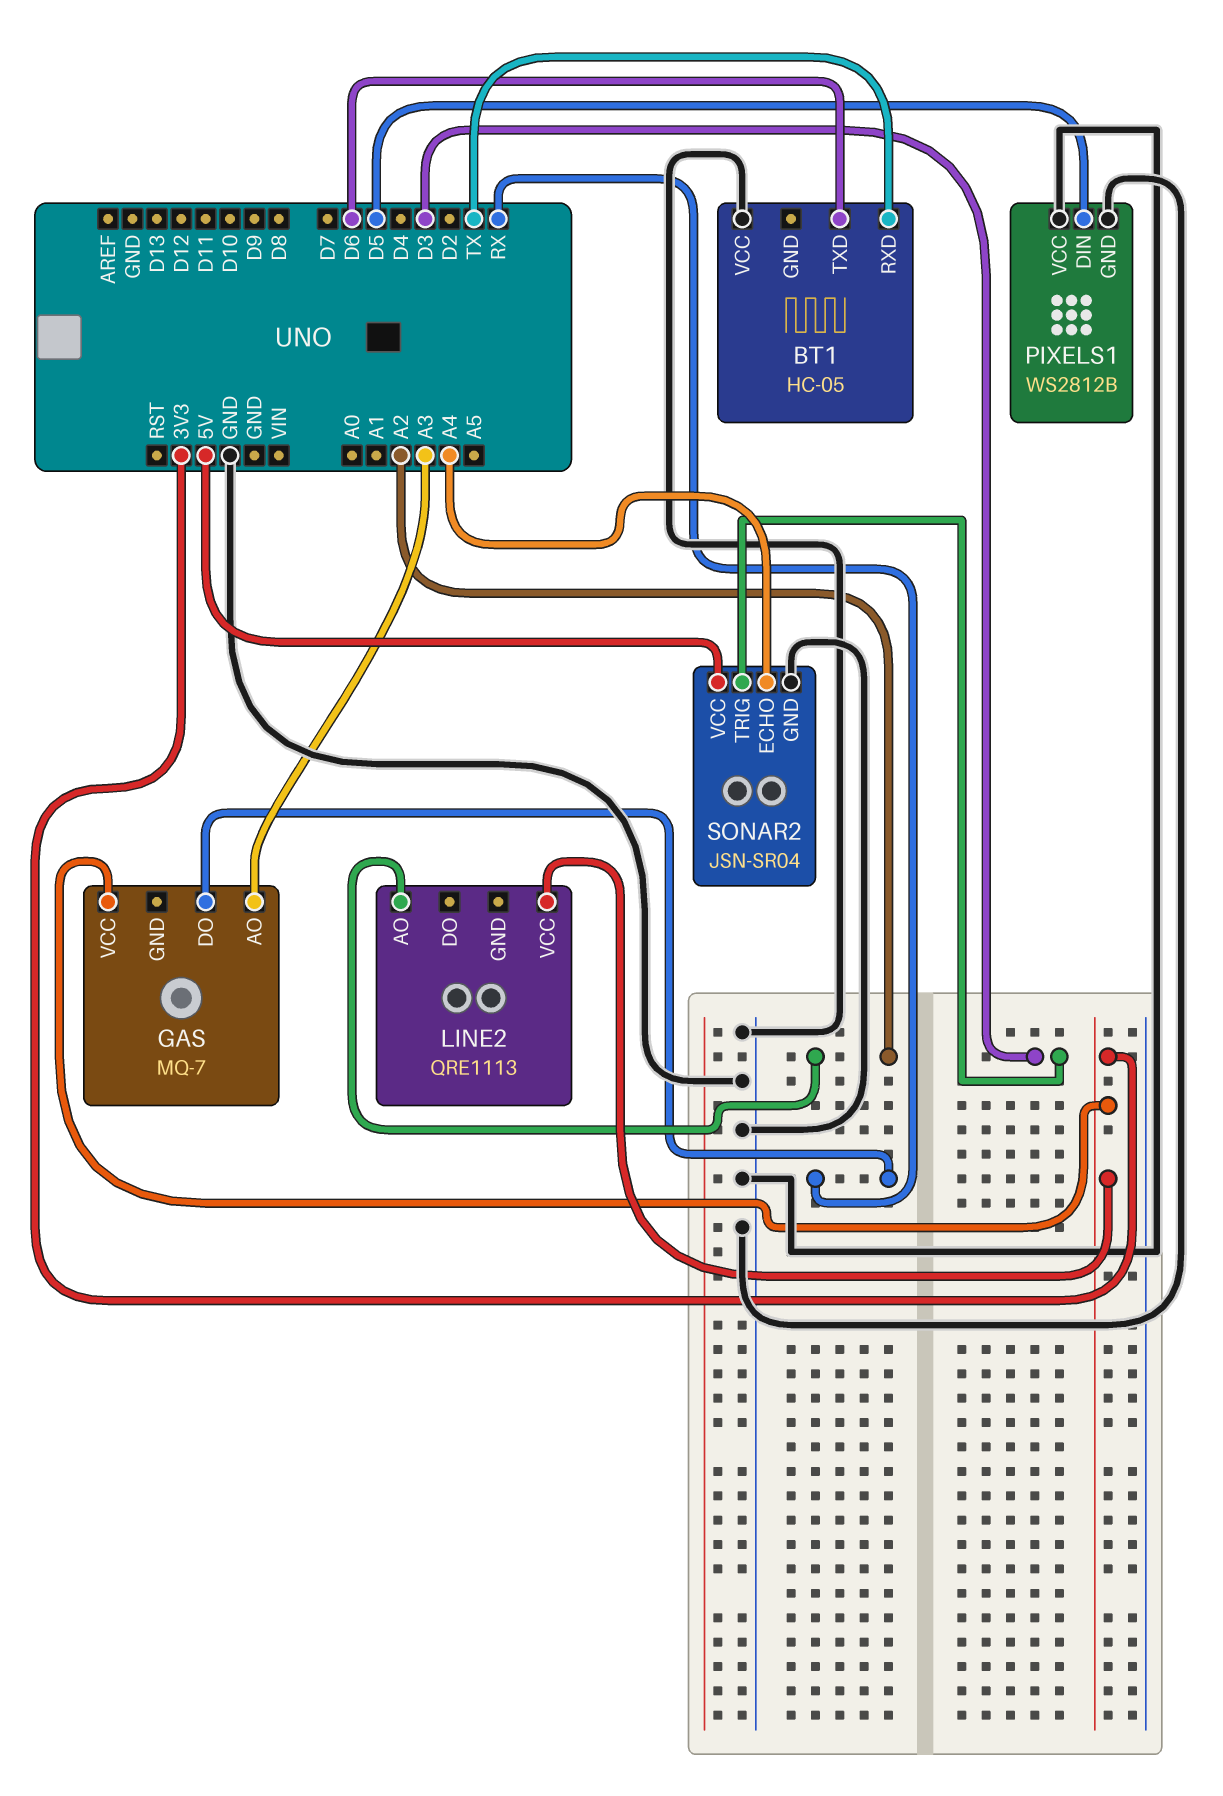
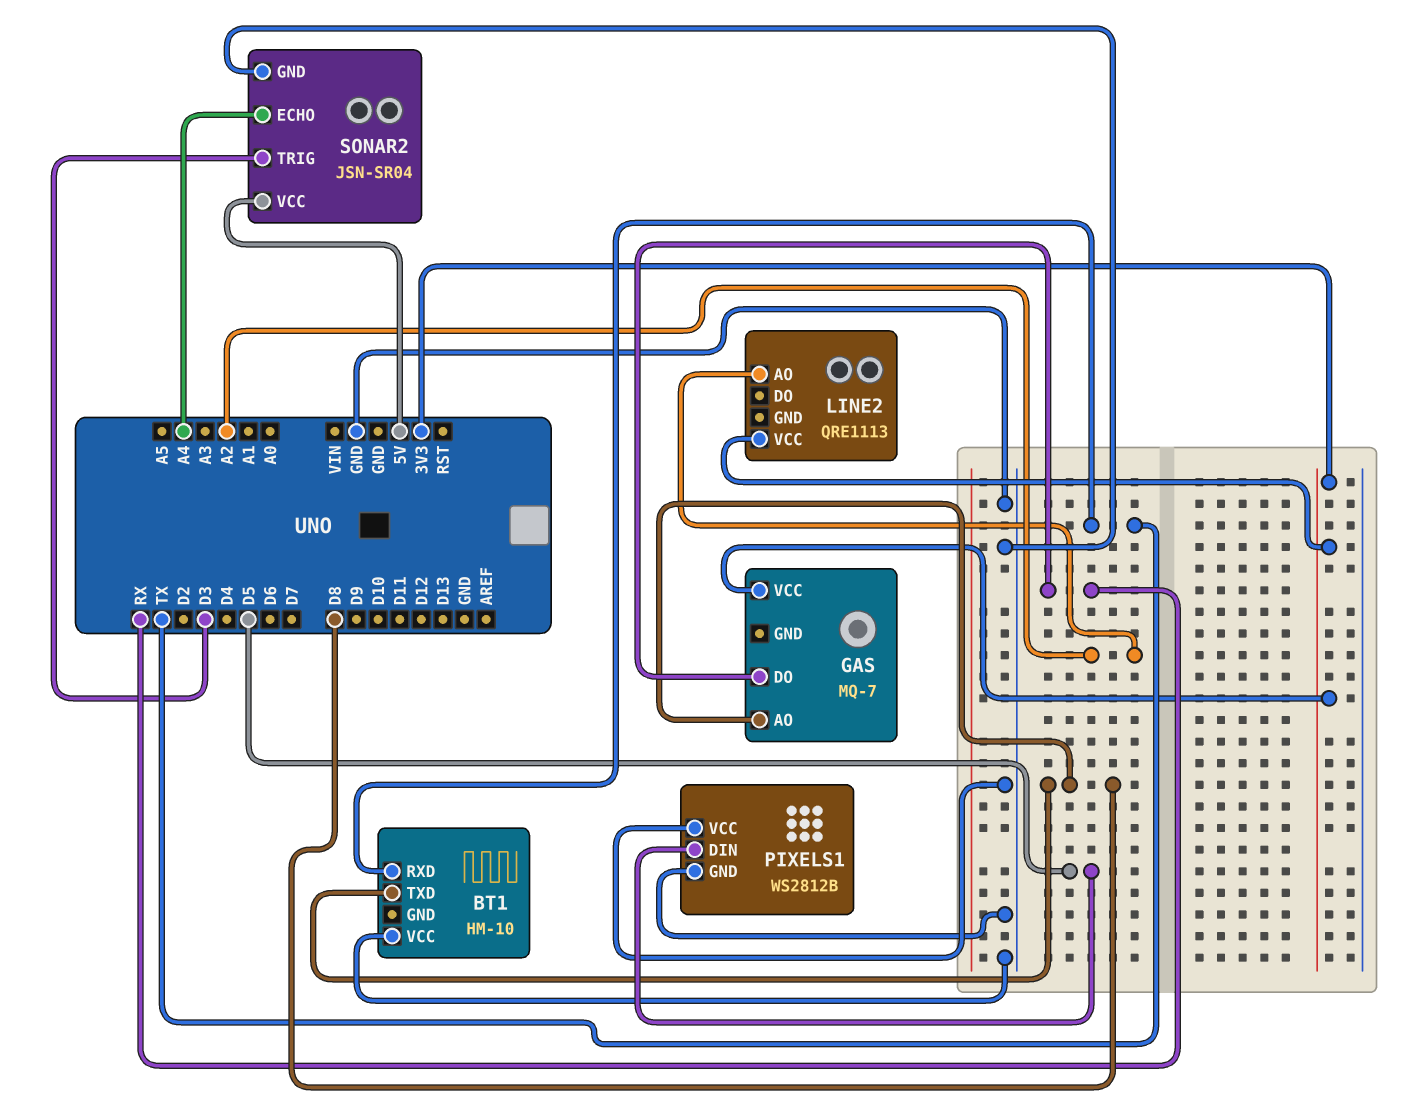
BT1: HC-05 -> HM-10
BT1 pin TXD: D6 -> D8
GAS pin AO: A3 -> D8

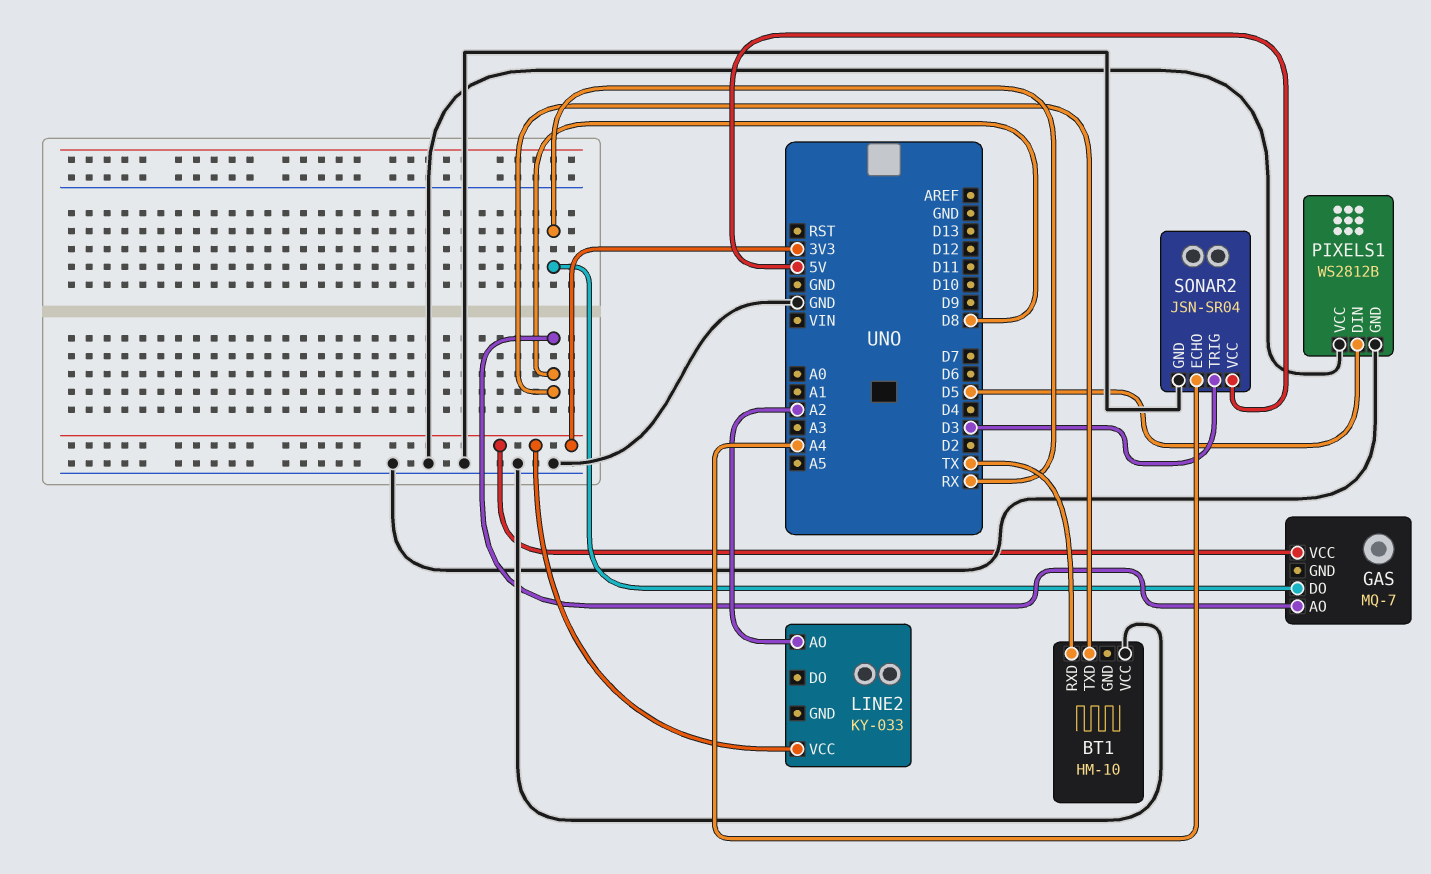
LINE2: QRE1113 -> KY-033

